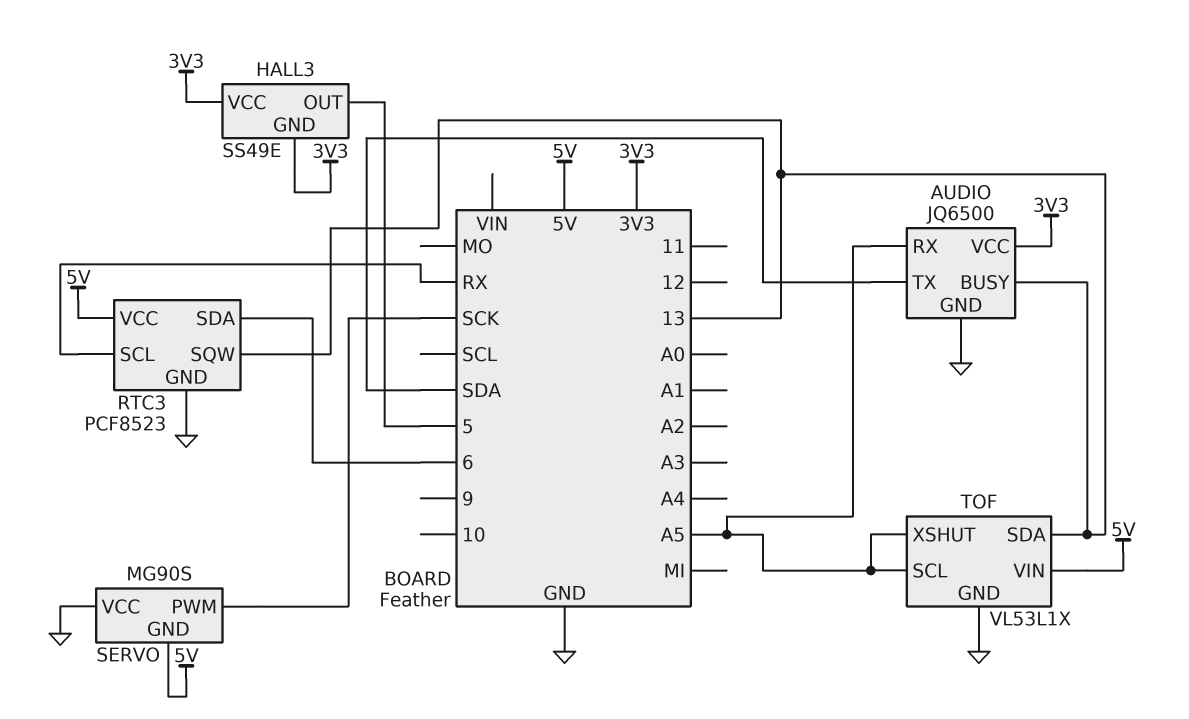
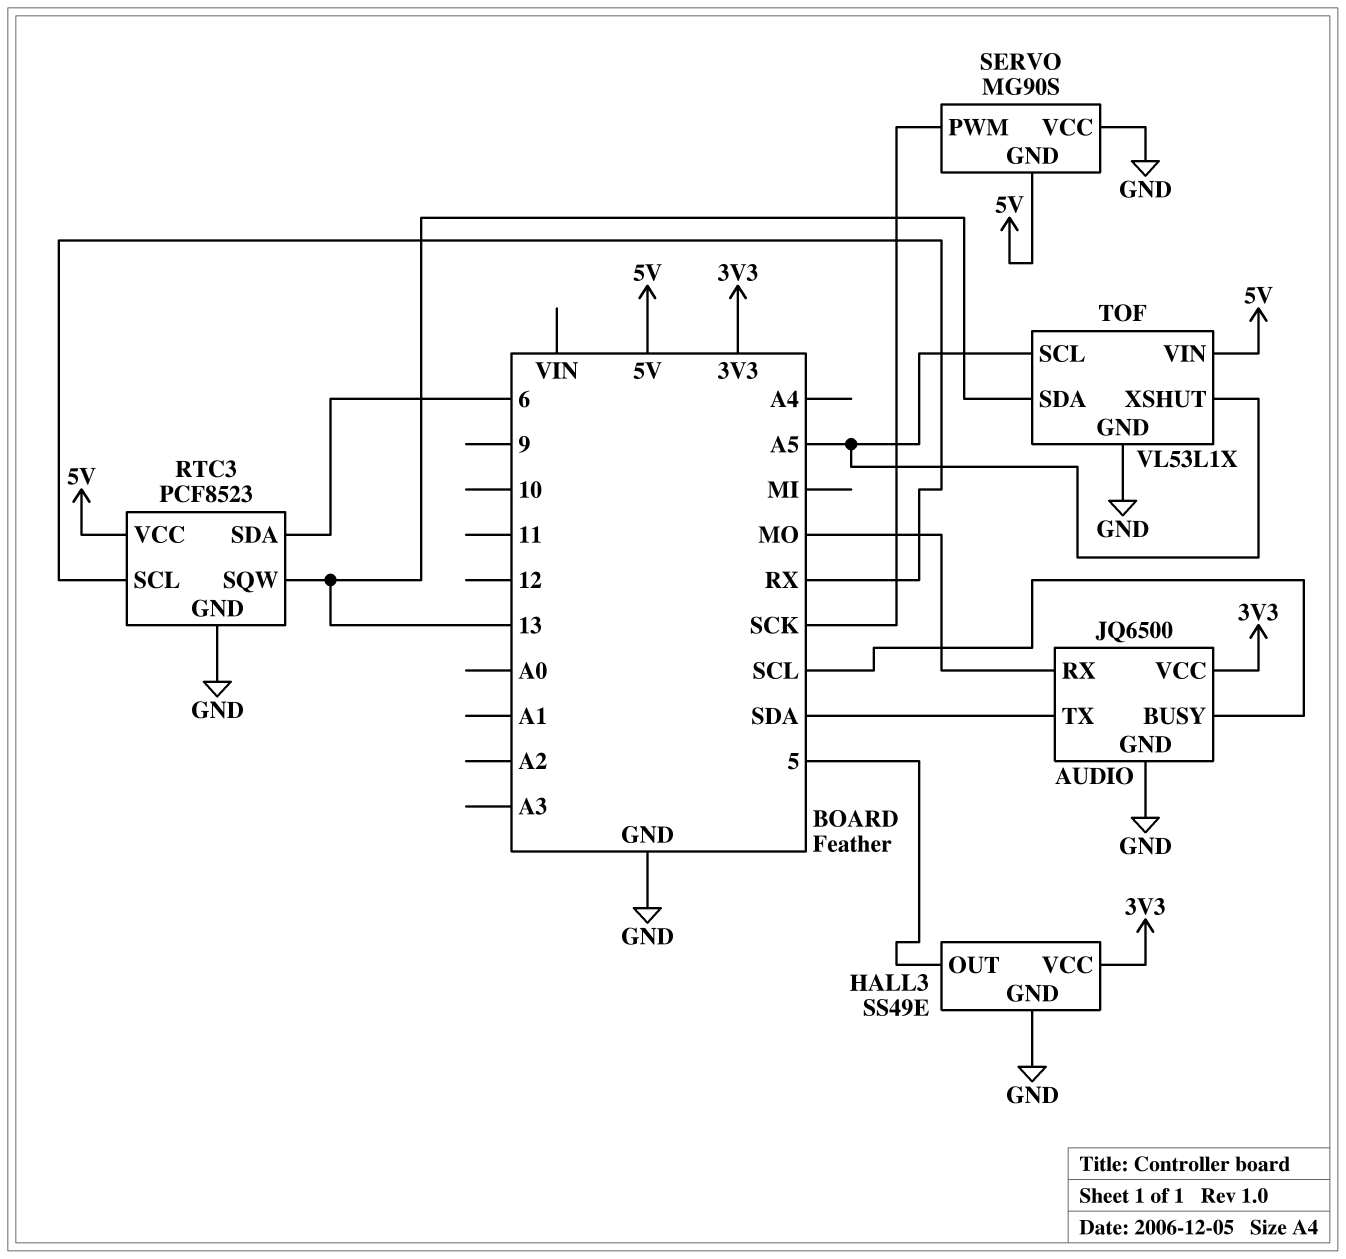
AUDIO pin BUSY: 13 -> SCL
AUDIO pin RX: A5 -> MO
HALL3 pin GND: 3V3 -> GND

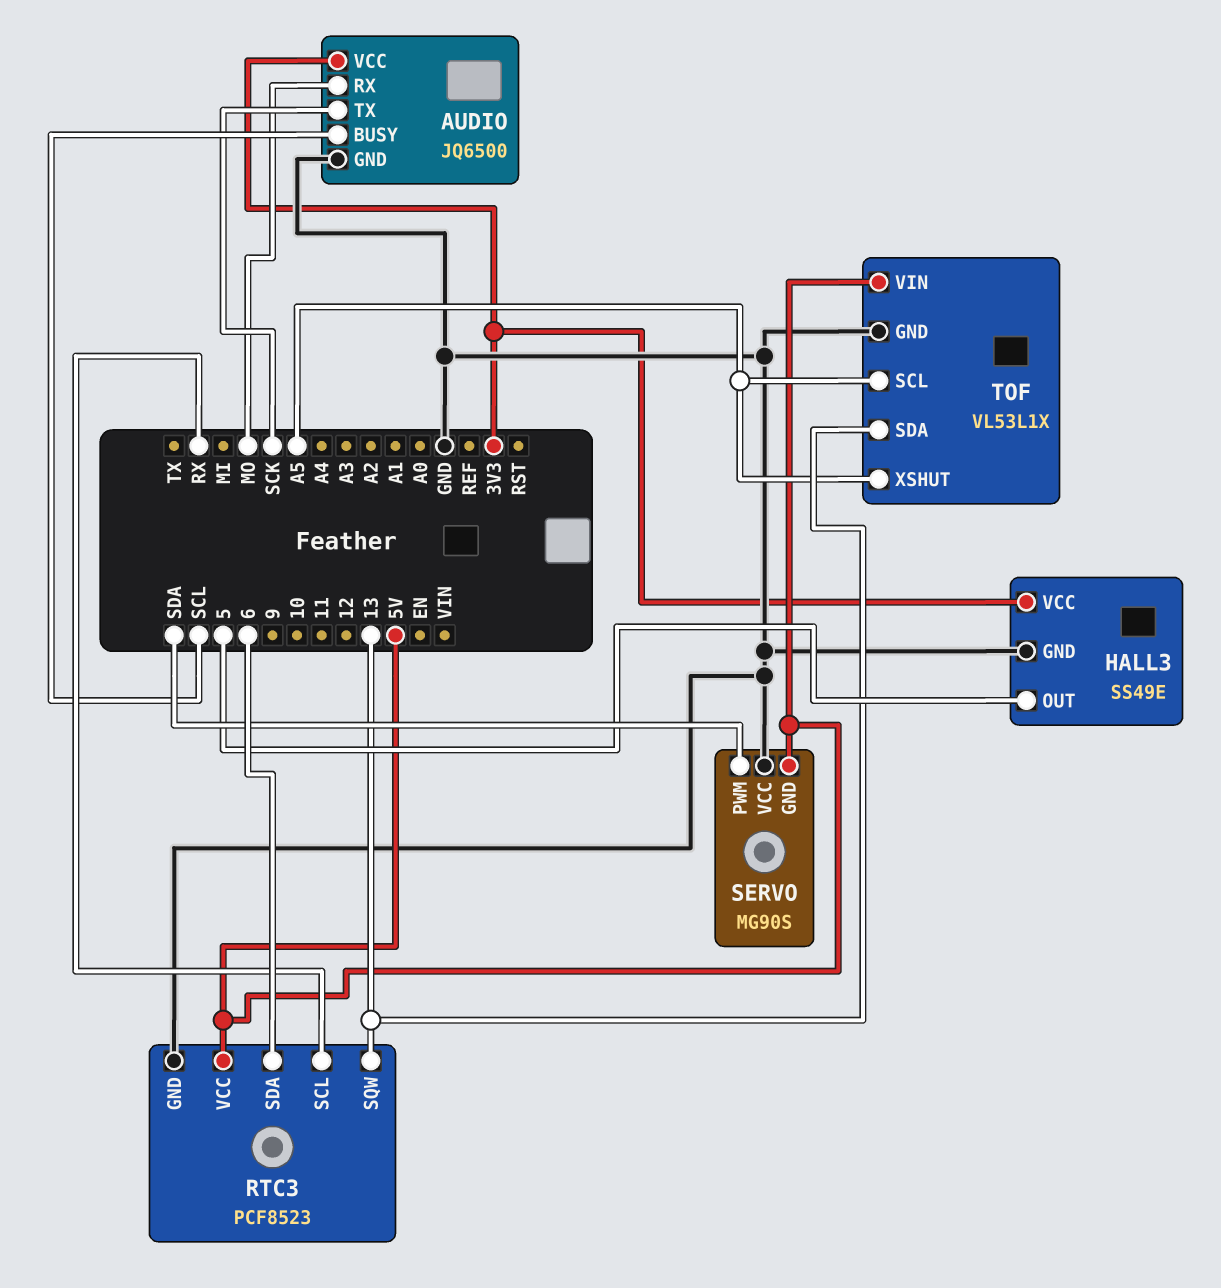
AUDIO pin TX: SDA -> SCK
SERVO pin PWM: SCK -> SDA

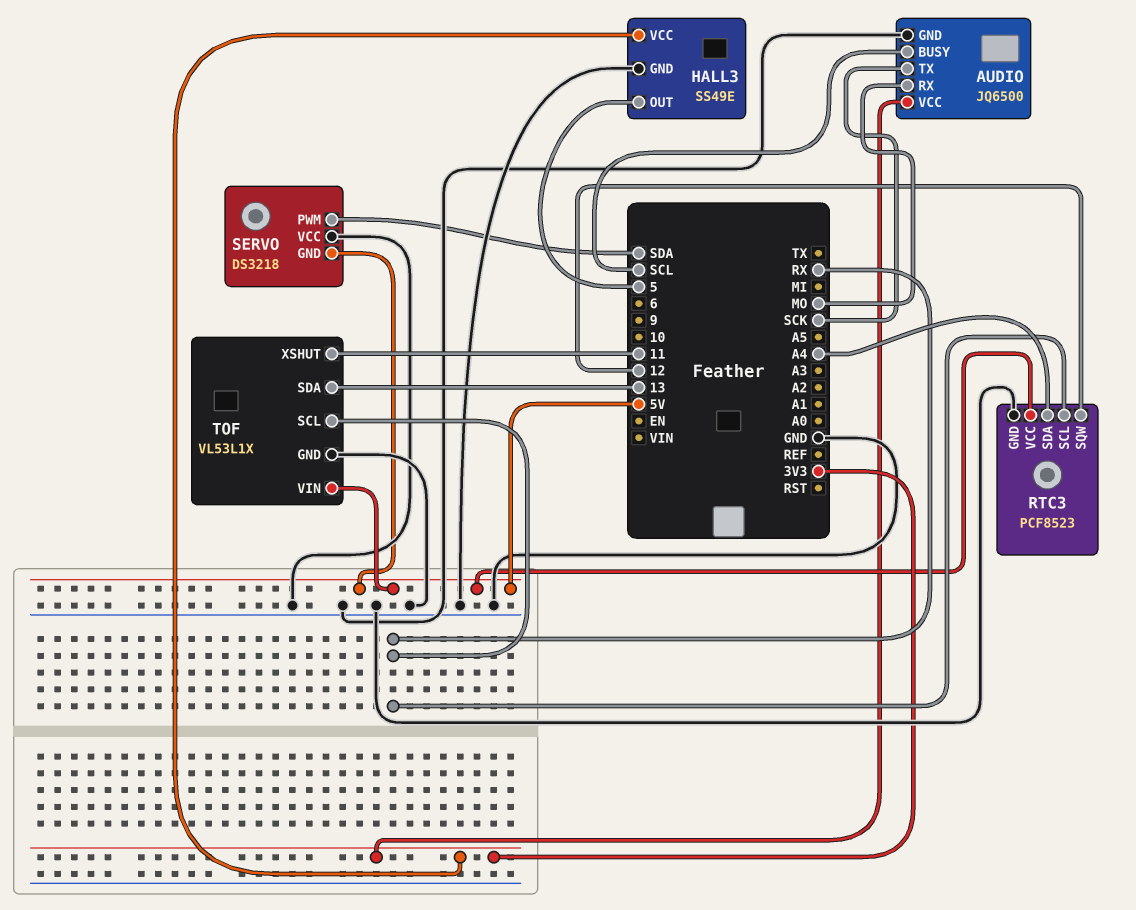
RTC3 pin SDA: 6 -> A4
RTC3 pin SQW: 13 -> 12
SERVO: MG90S -> DS3218
TOF pin SCL: A5 -> RX
TOF pin XSHUT: A5 -> 11

